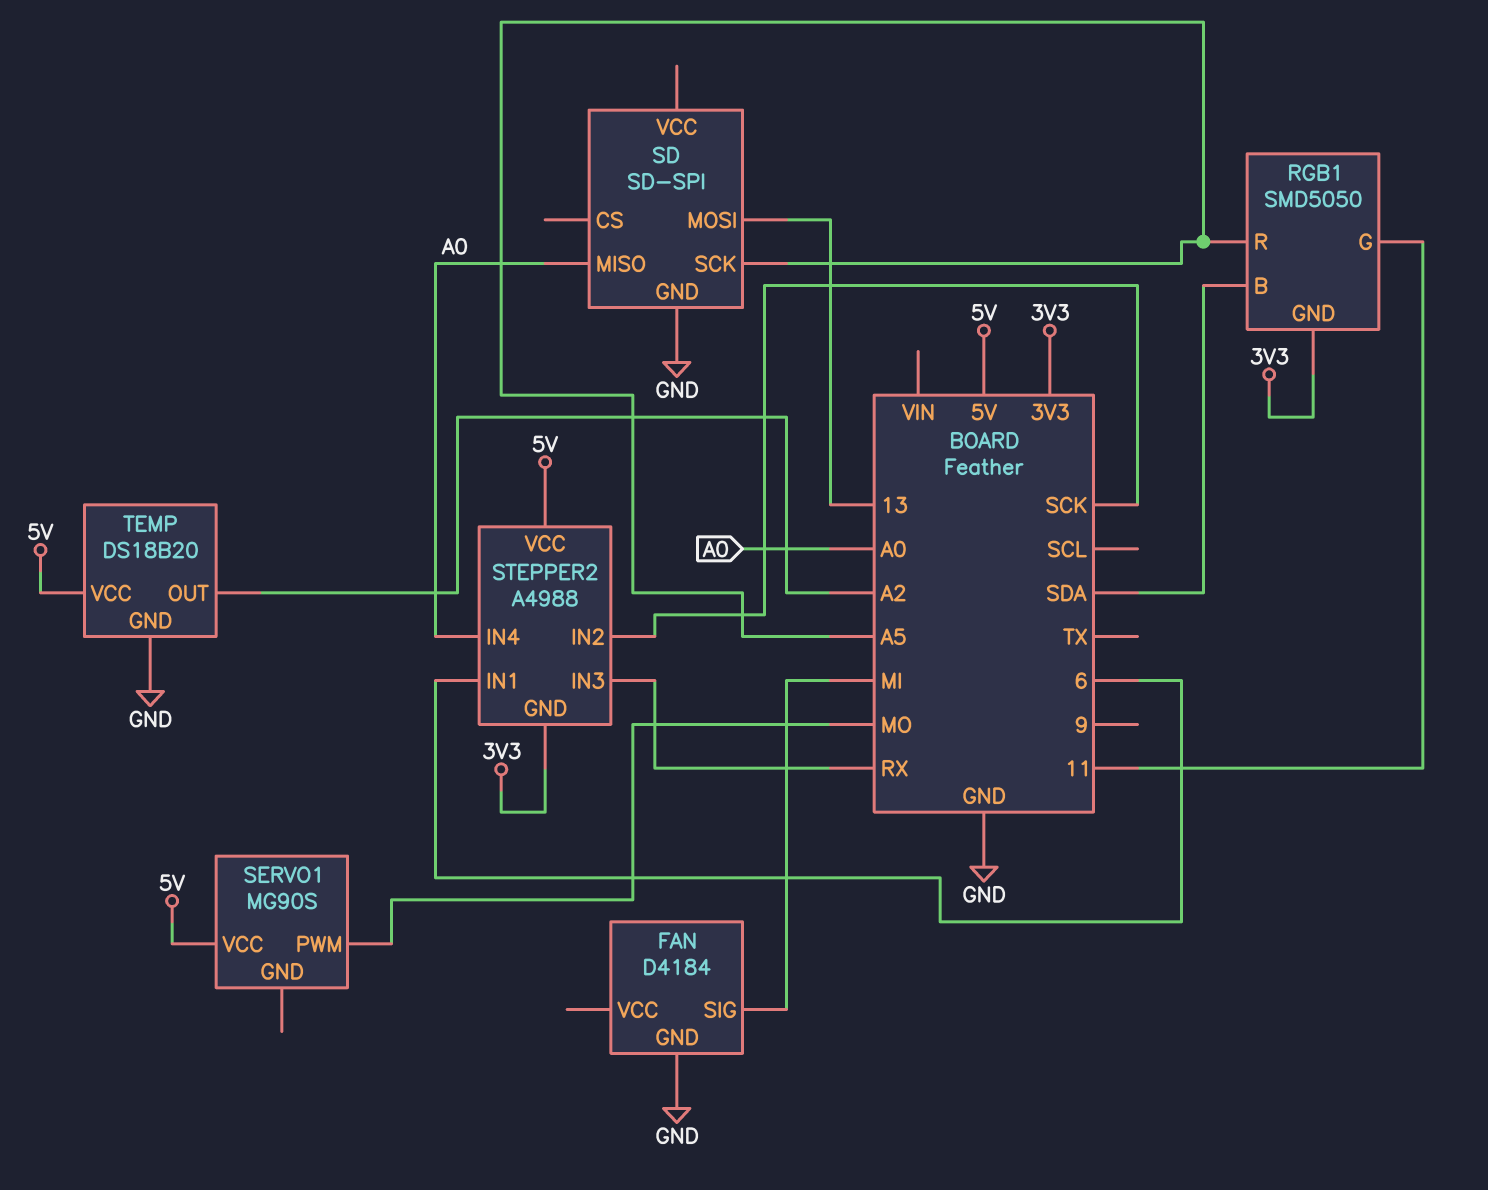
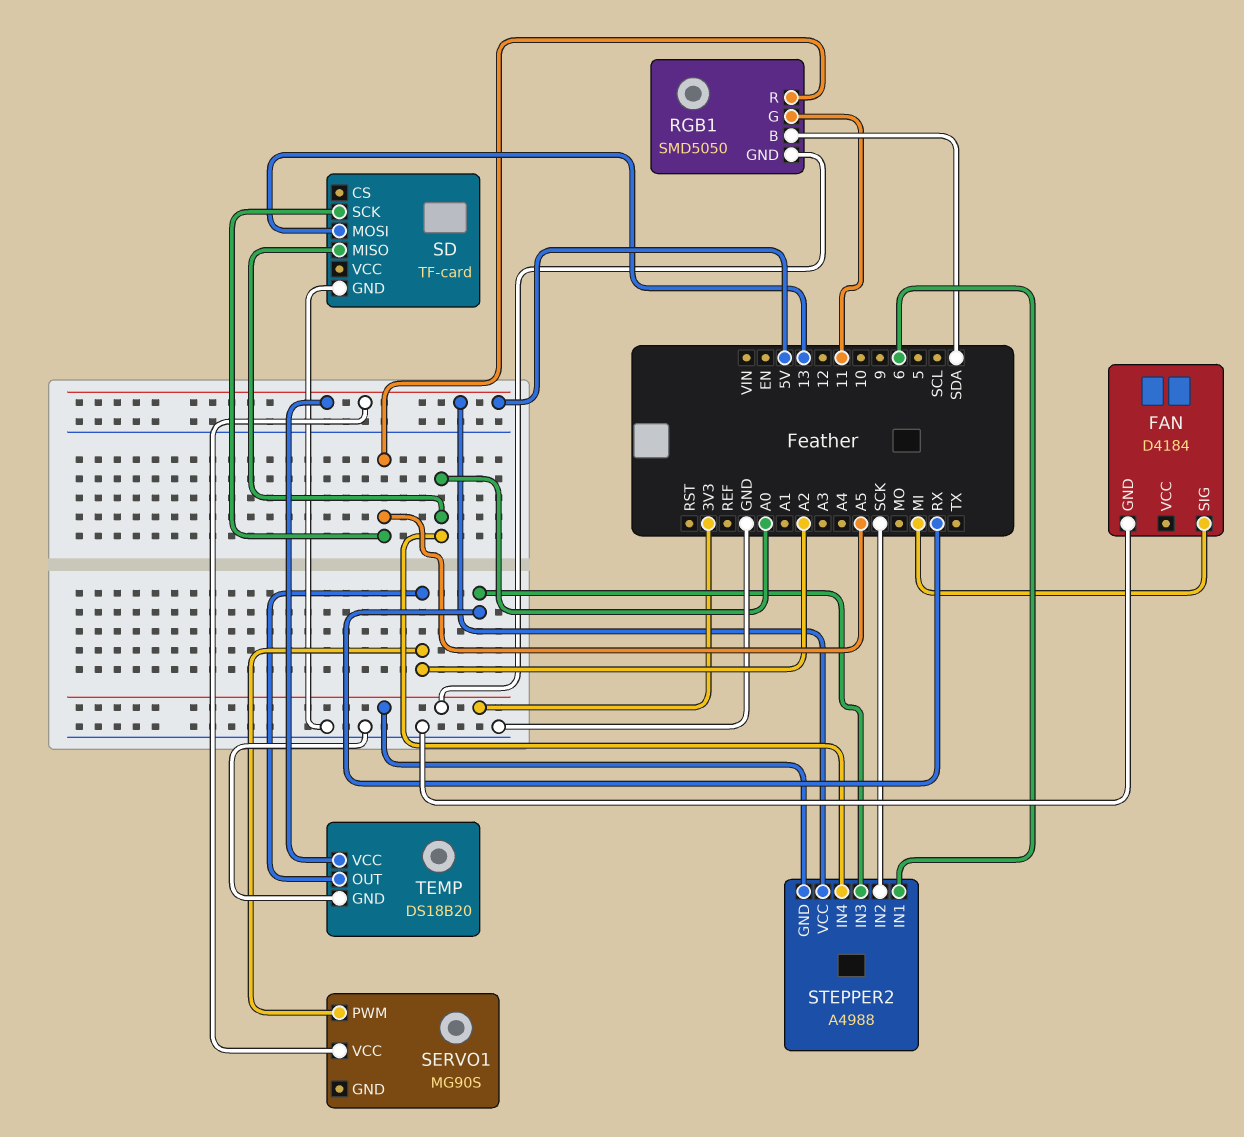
SD: SD-SPI -> TF-card
SERVO1 pin PWM: MO -> A2

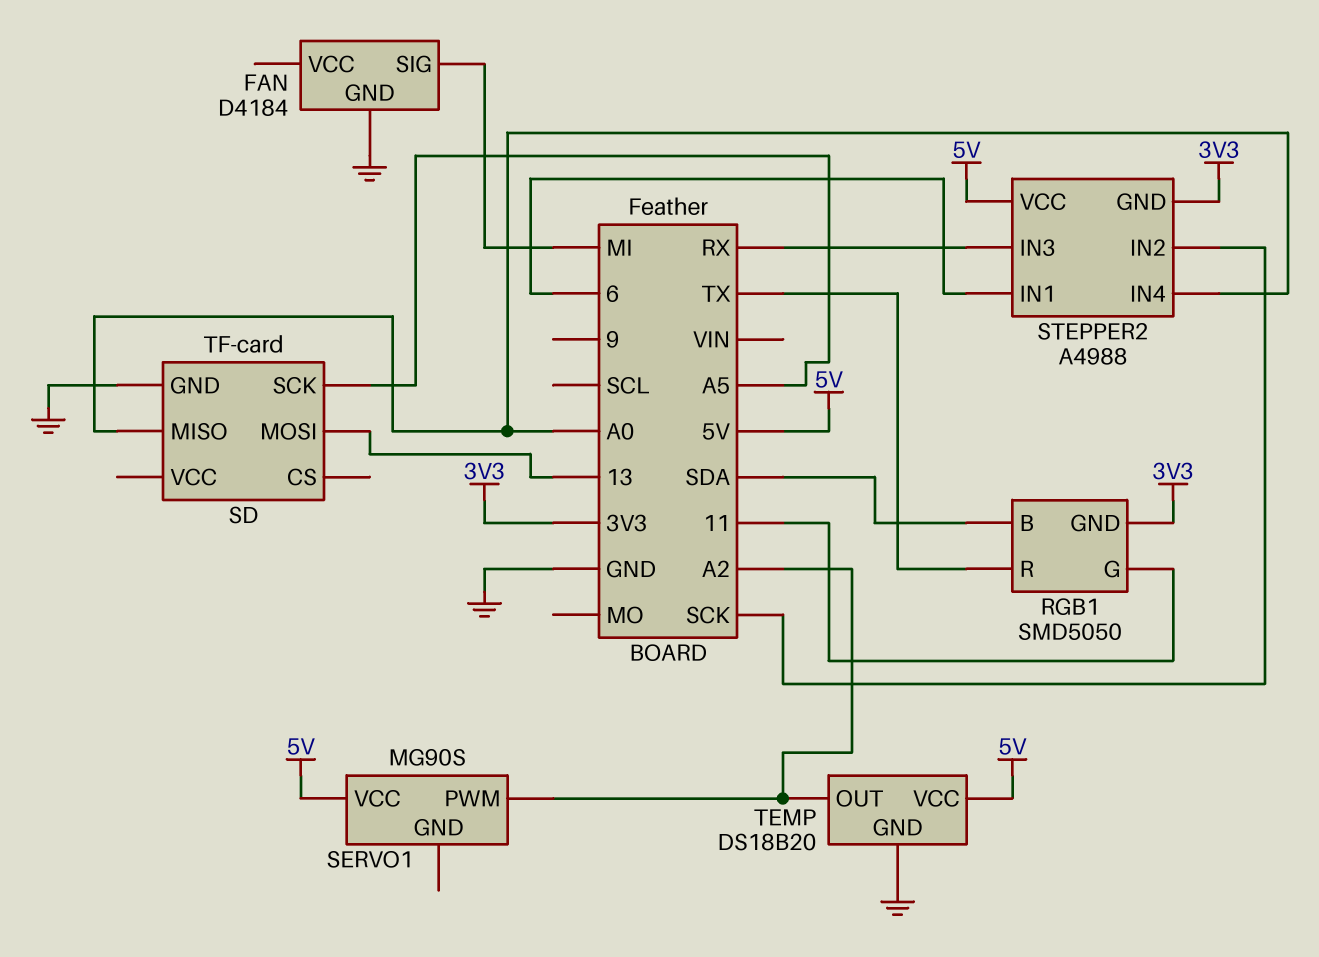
RGB1 pin R: A5 -> TX

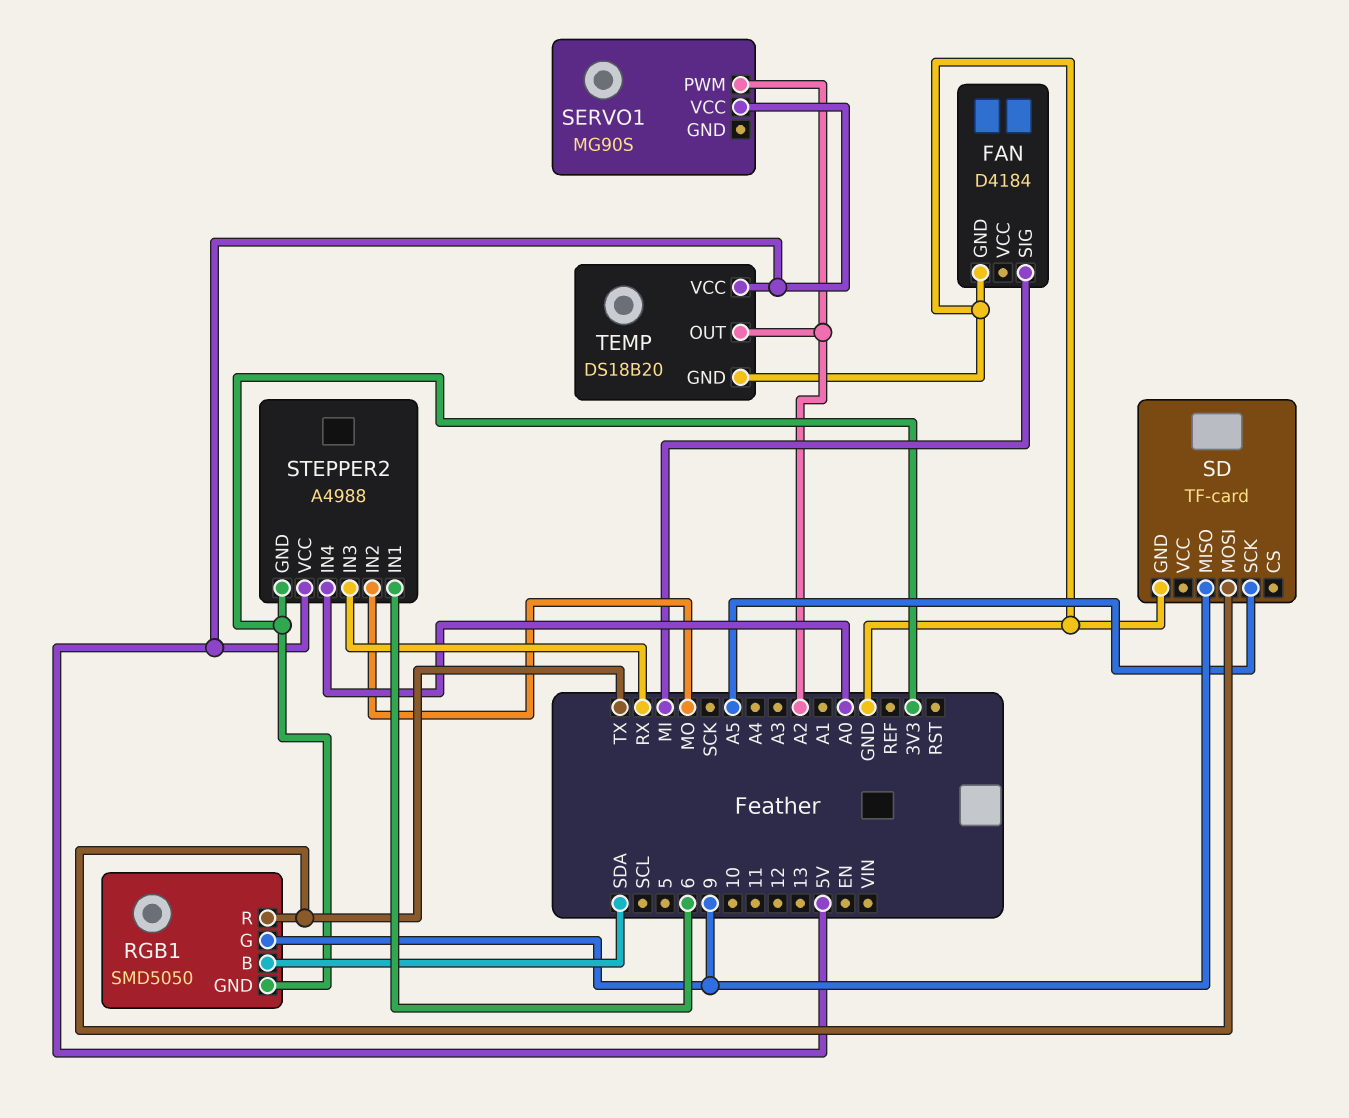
RGB1 pin G: 11 -> 9
SD pin MISO: A0 -> 9
SD pin MOSI: 13 -> TX
STEPPER2 pin IN2: SCK -> MO

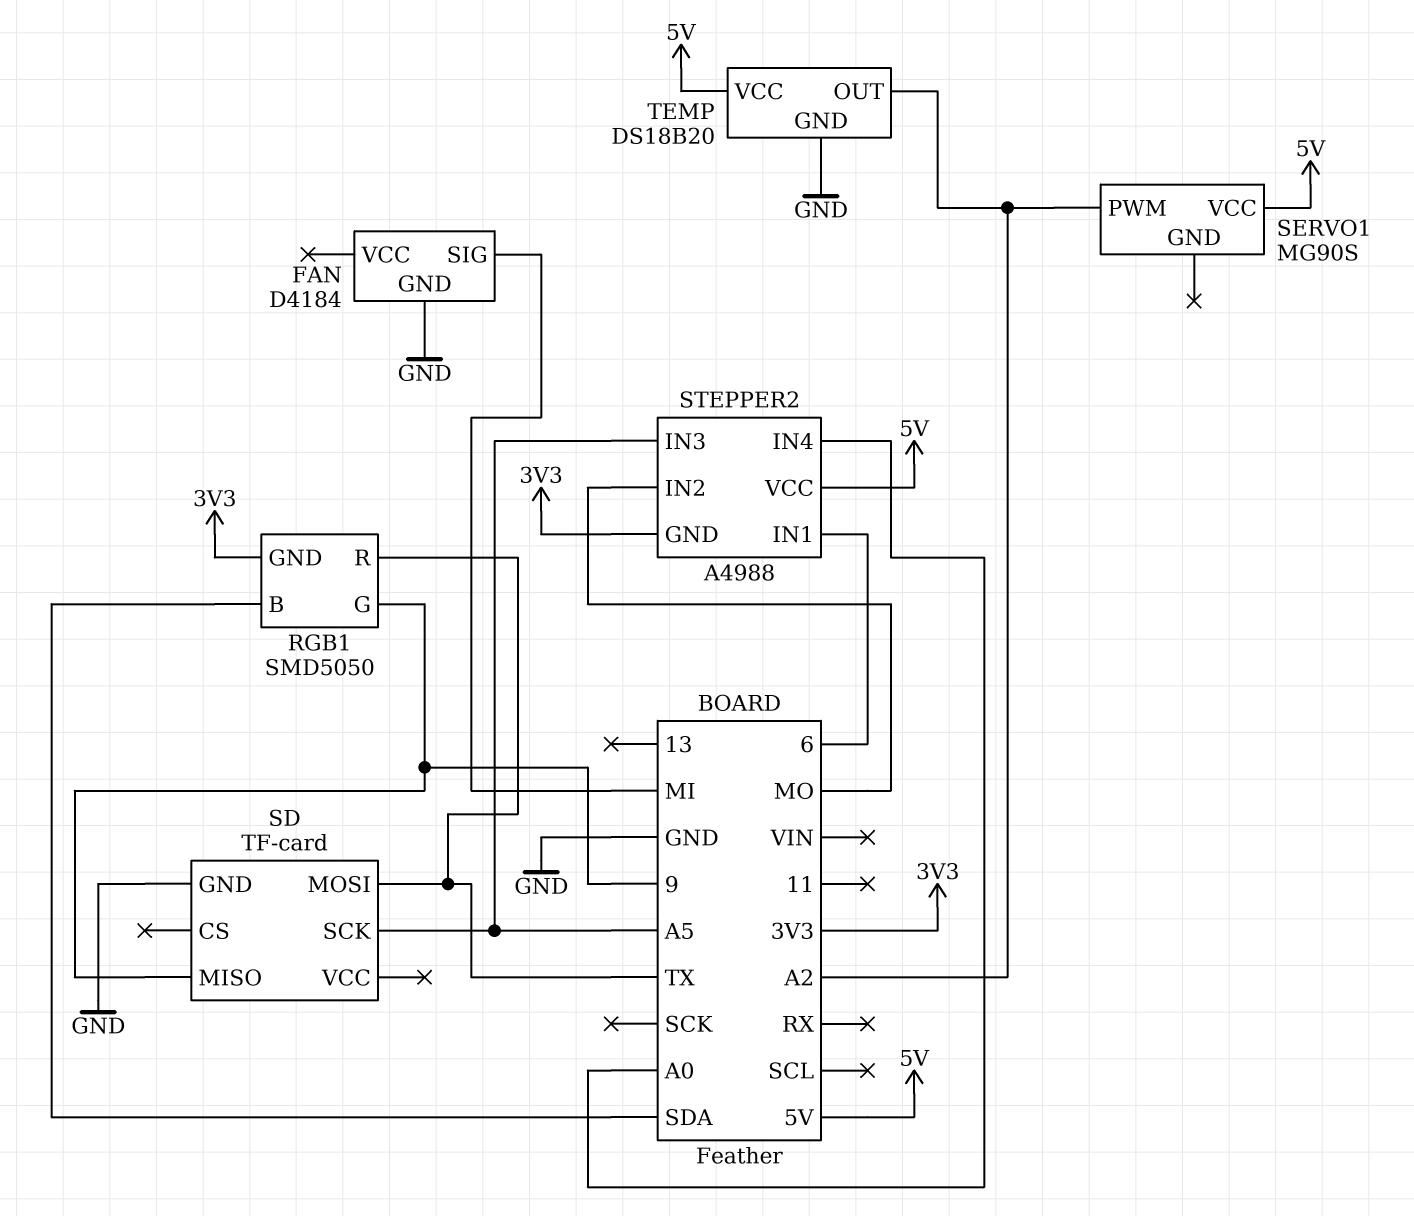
STEPPER2 pin IN3: RX -> A5

